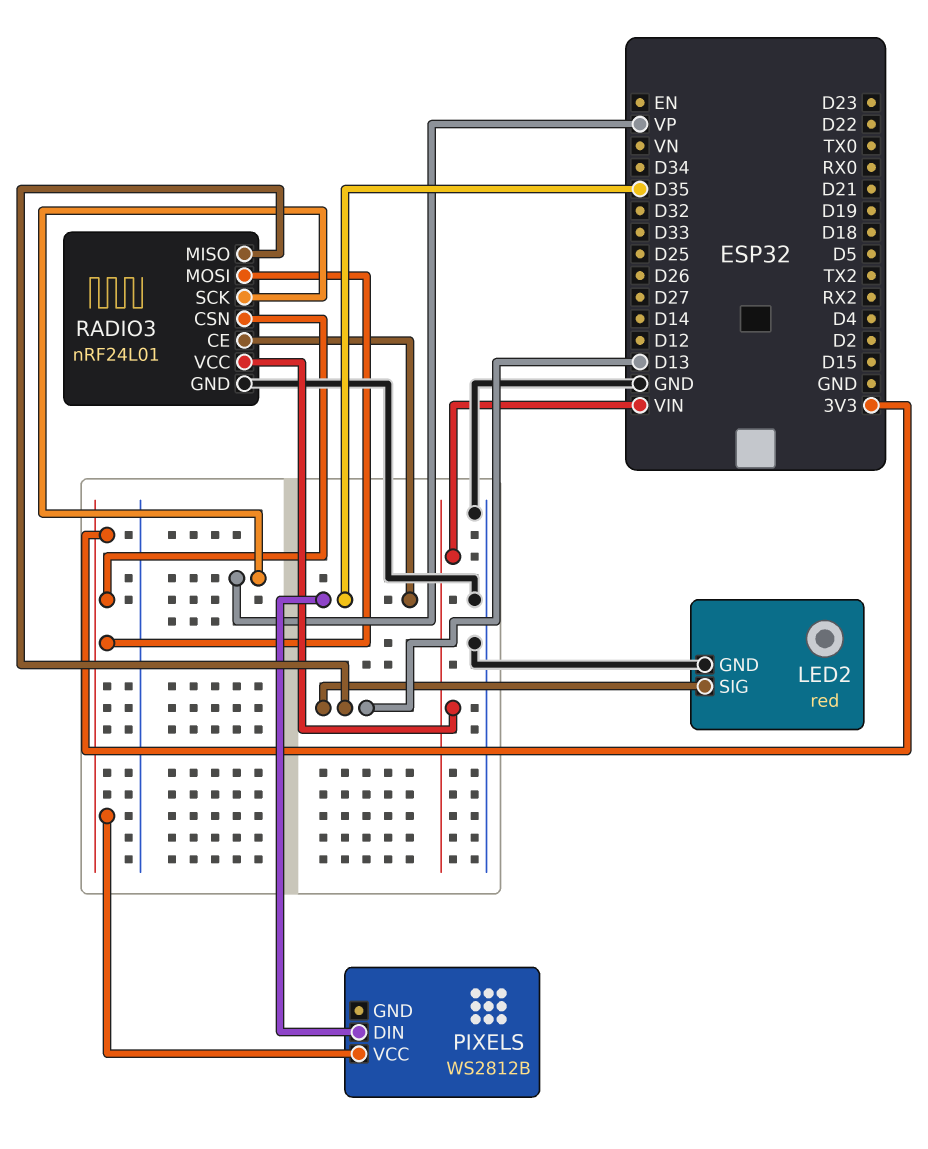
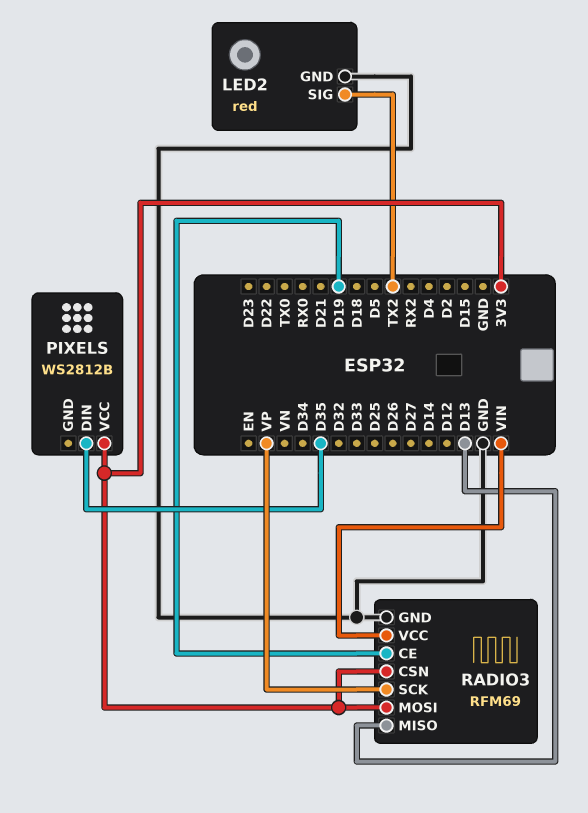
LED2 pin SIG: D13 -> TX2
RADIO3: nRF24L01 -> RFM69
RADIO3 pin CE: D35 -> D19

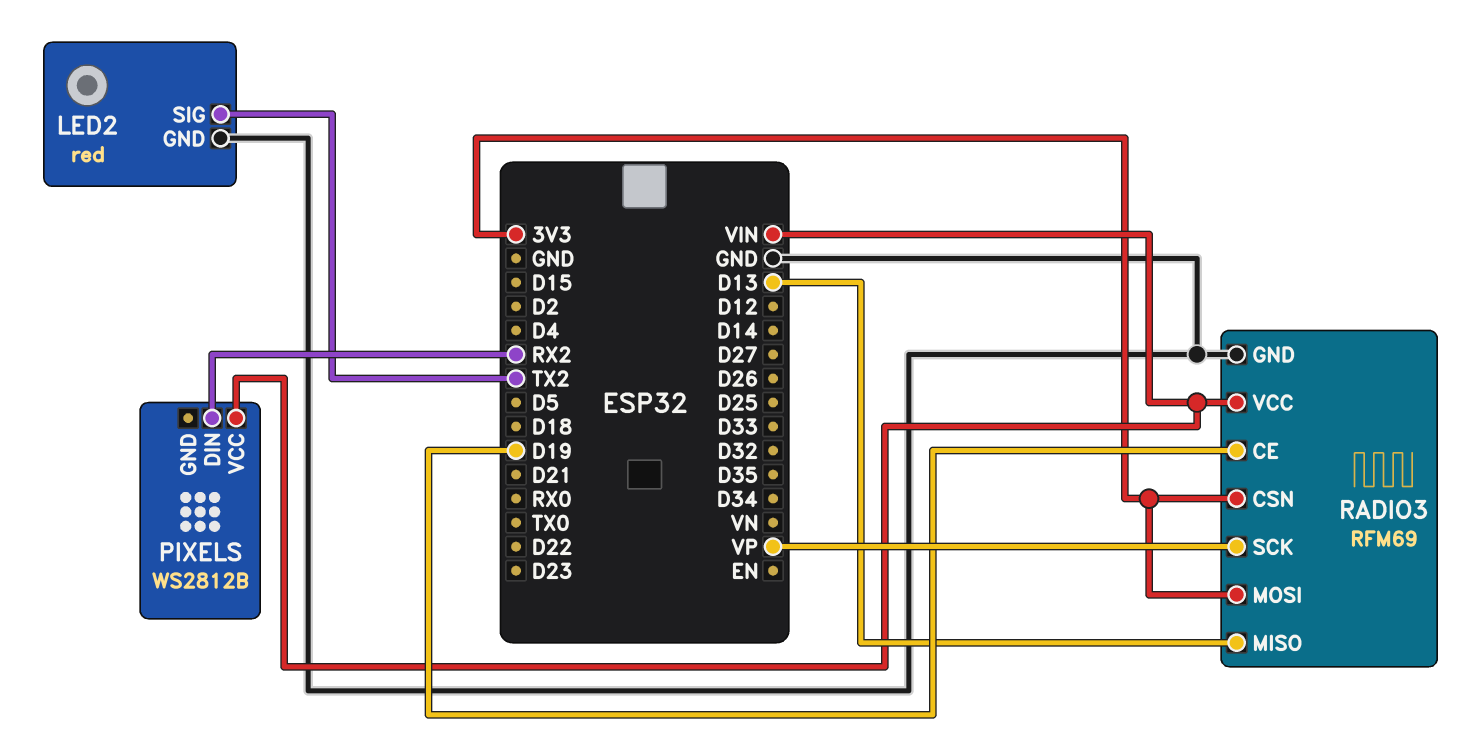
PIXELS pin DIN: D35 -> RX2
PIXELS pin VCC: 3V3 -> VIN

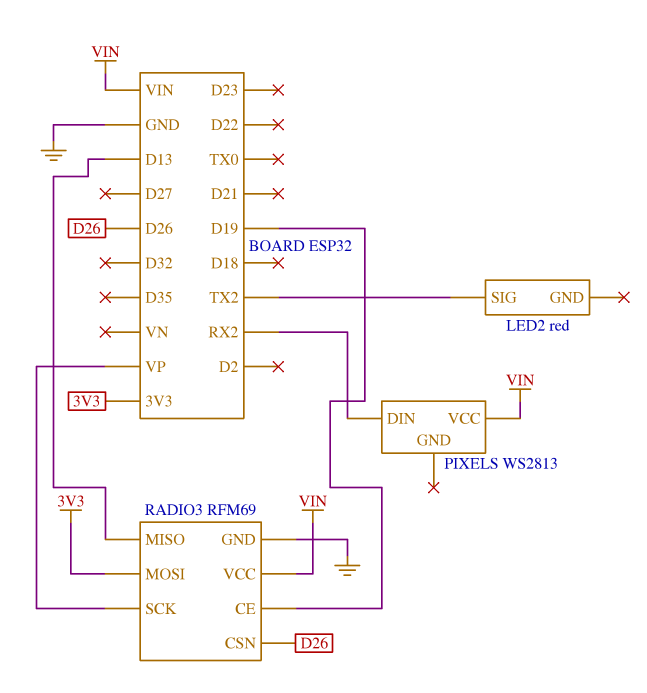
LED2 pin GND: GND -> none
PIXELS: WS2812B -> WS2813
RADIO3 pin CSN: 3V3 -> D26

